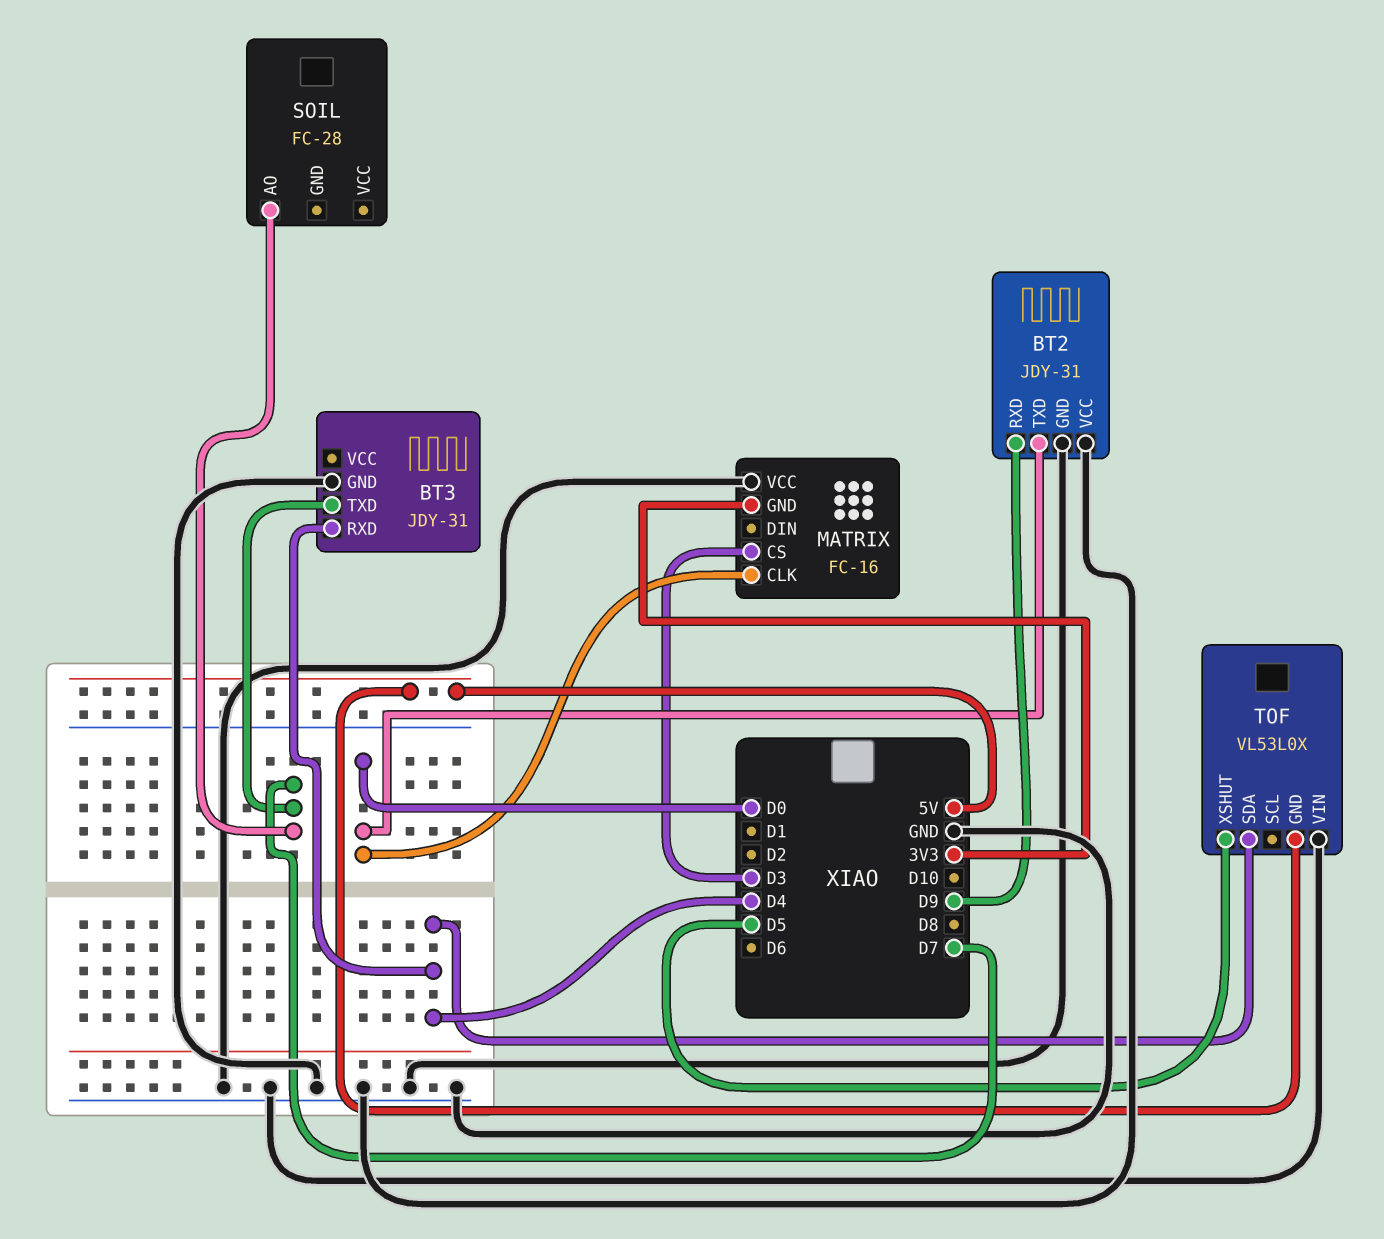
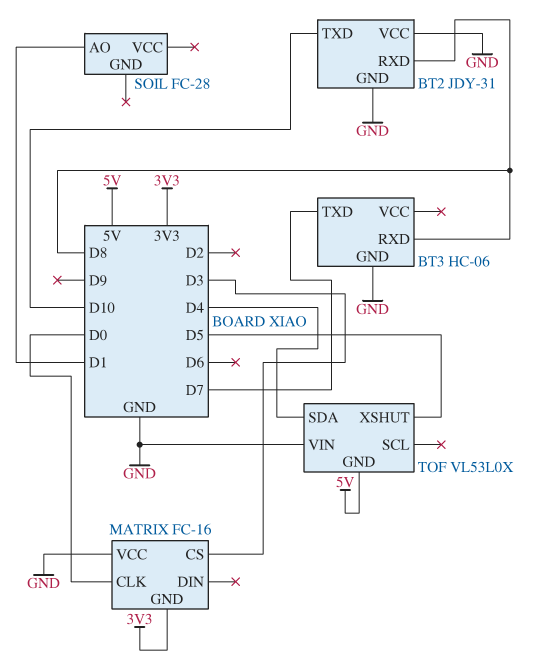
BT2 pin RXD: D9 -> D8
BT2 pin TXD: D0 -> D10
BT3: JDY-31 -> HC-06
BT3 pin RXD: D4 -> D8
SOIL pin AO: D7 -> D1

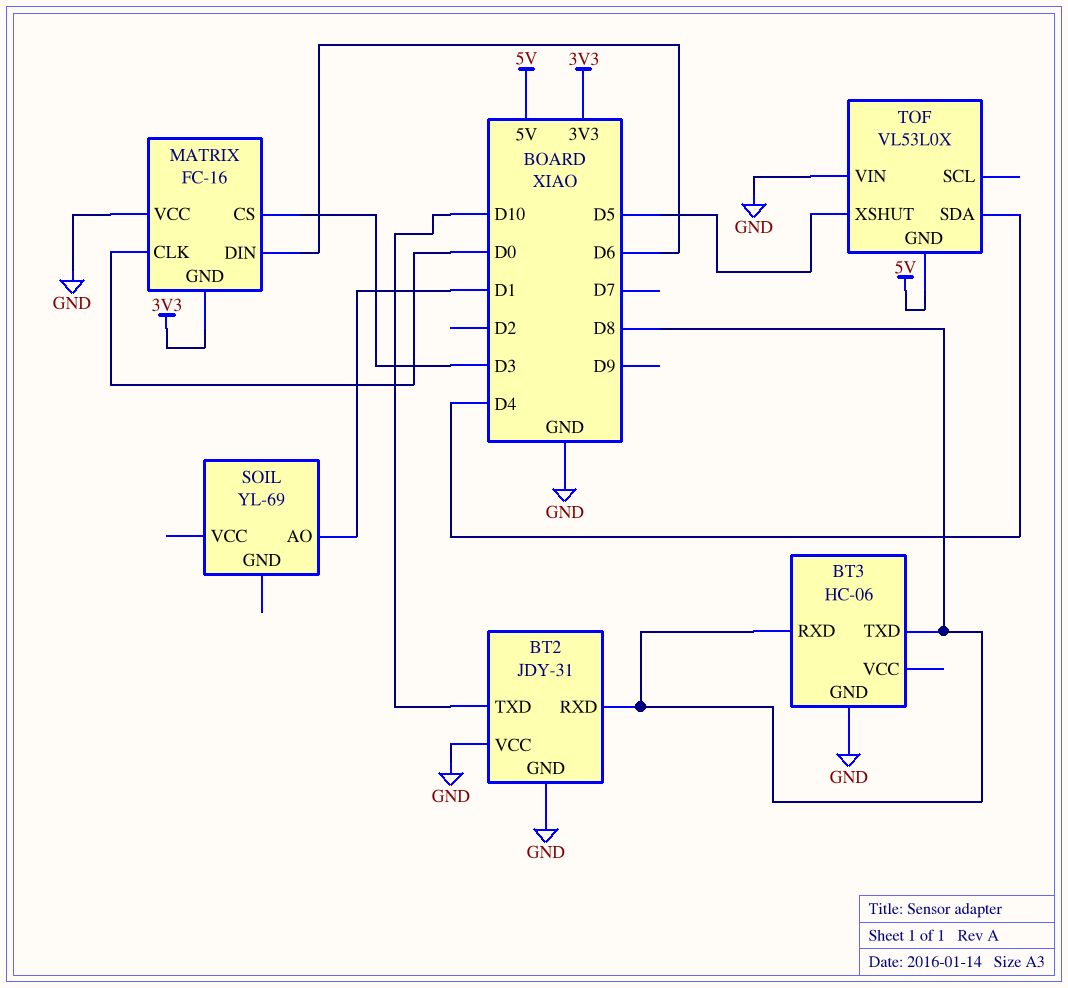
BT3 pin TXD: D7 -> D8
MATRIX pin DIN: none -> D6
SOIL: FC-28 -> YL-69

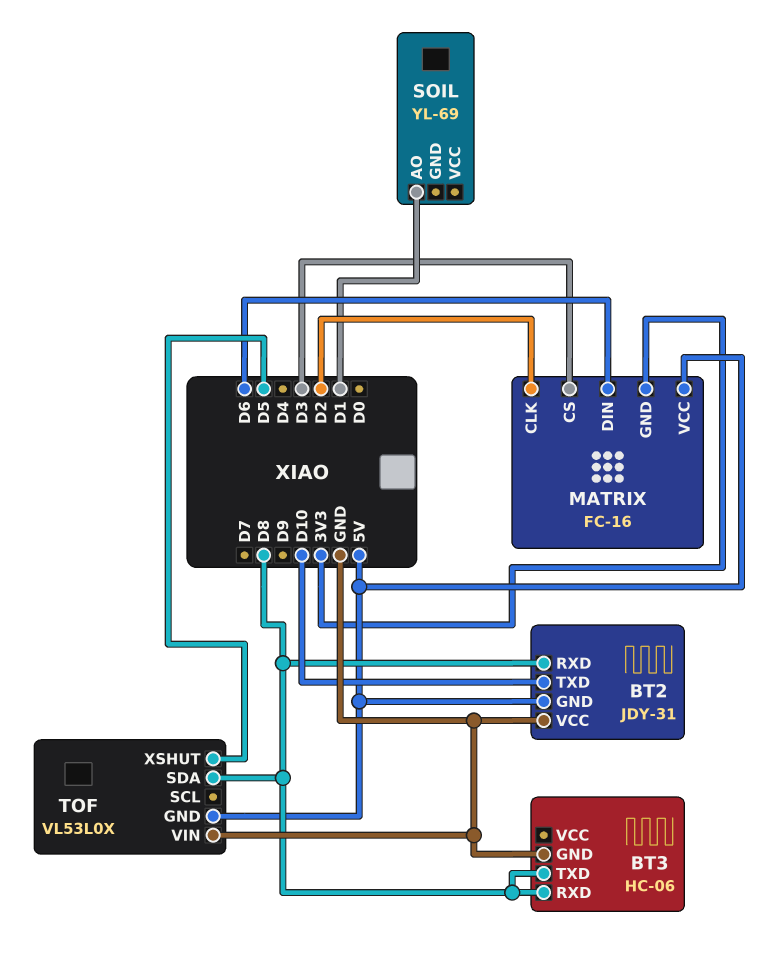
BT2 pin GND: GND -> 5V
MATRIX pin CLK: D0 -> D2
MATRIX pin VCC: GND -> 5V
TOF pin SDA: D4 -> D8

